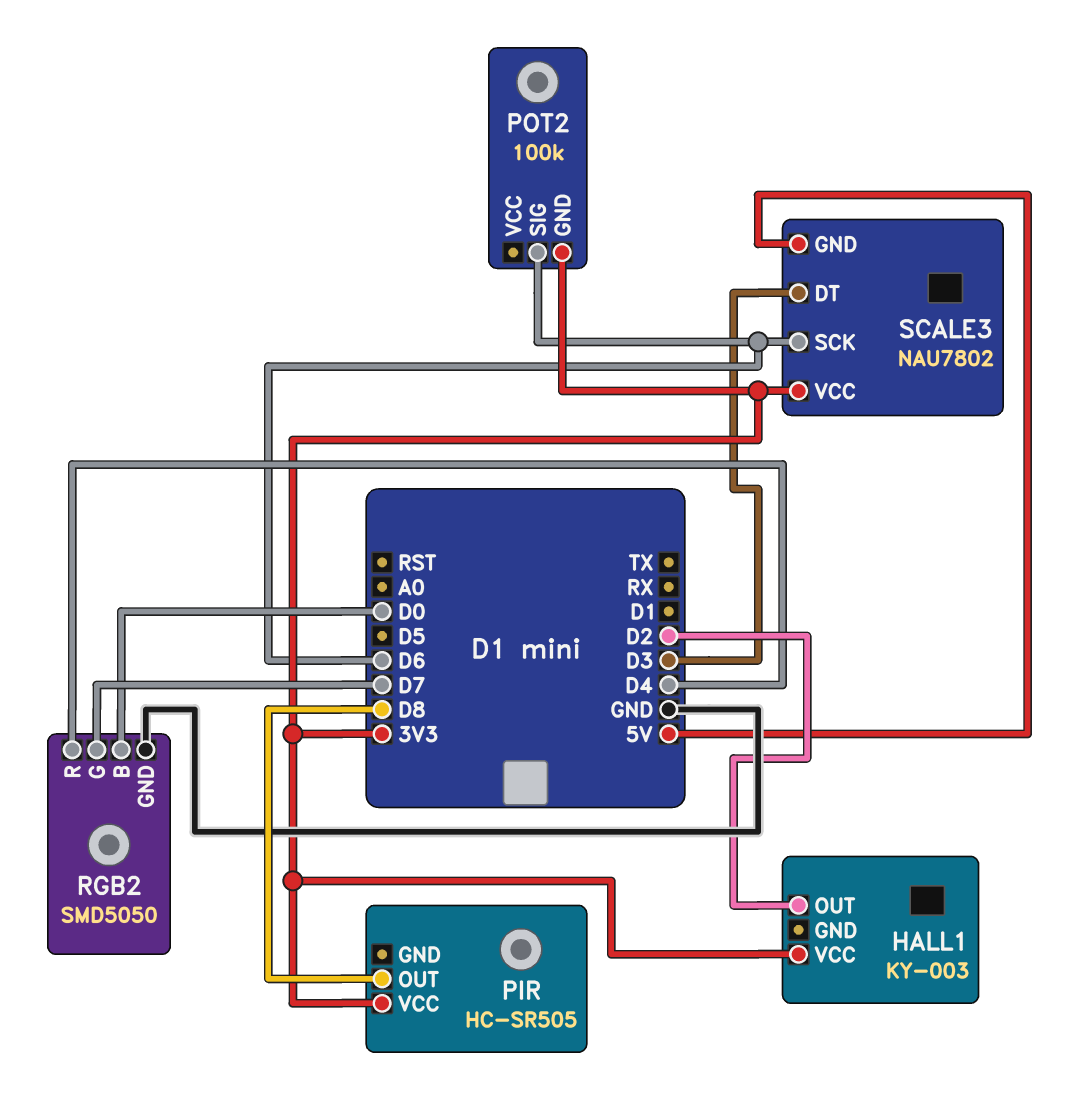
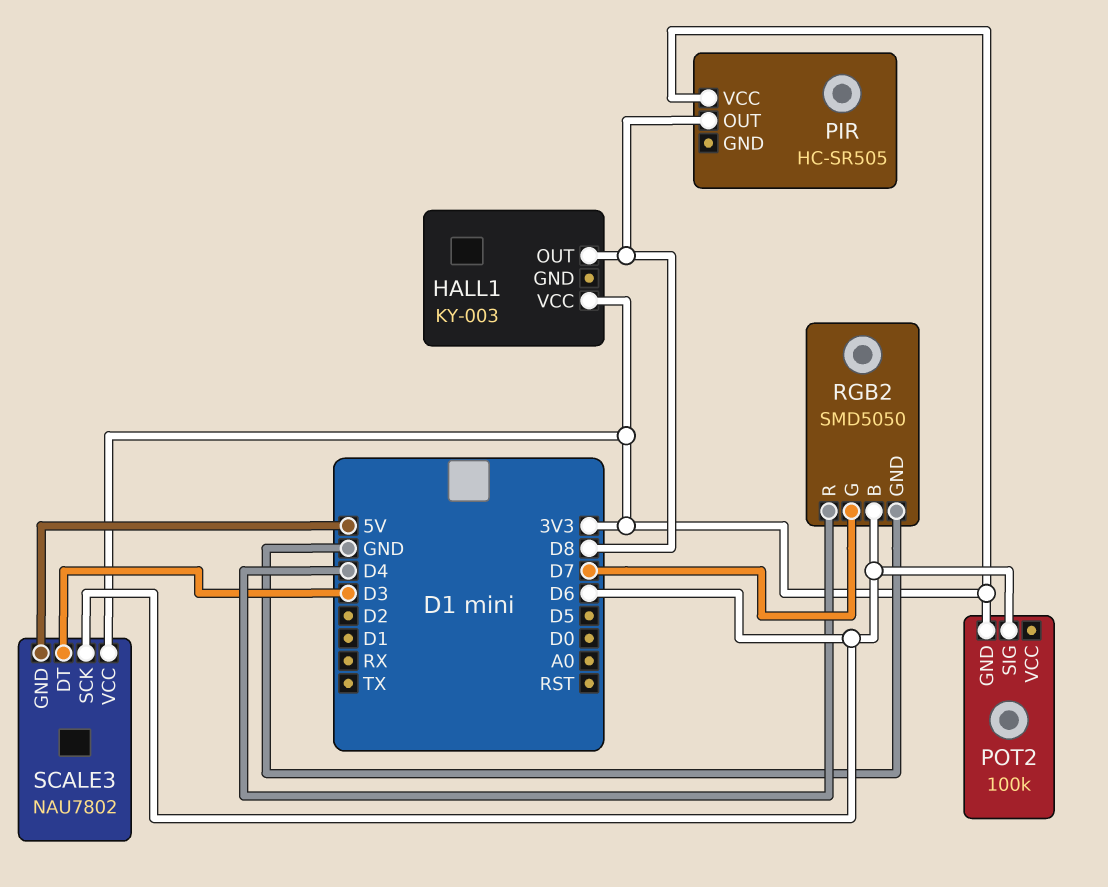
HALL1 pin OUT: D2 -> D8
RGB2 pin B: D0 -> D6

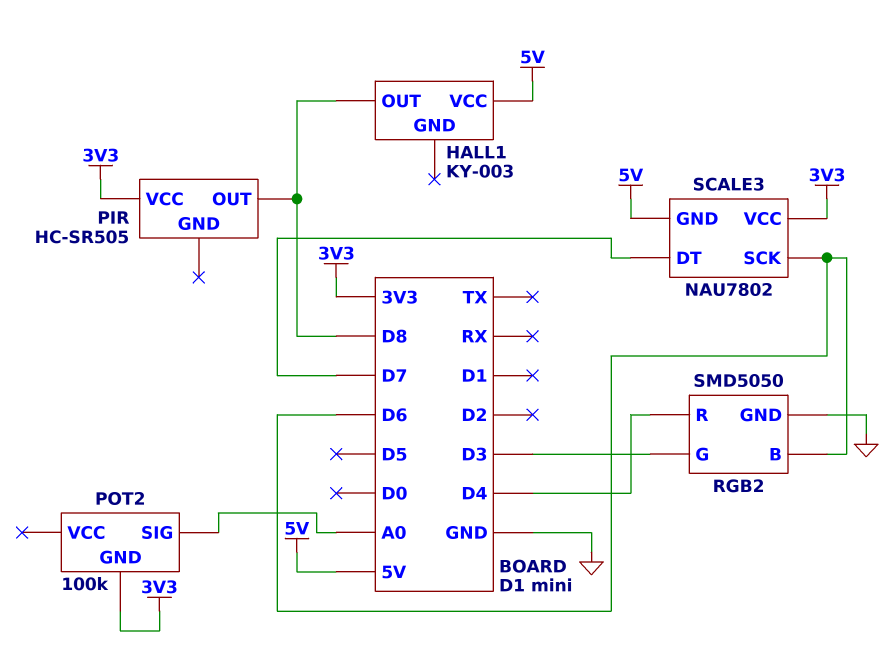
HALL1 pin VCC: 3V3 -> 5V
POT2 pin SIG: D6 -> A0
RGB2 pin G: D7 -> D3
SCALE3 pin DT: D3 -> D7

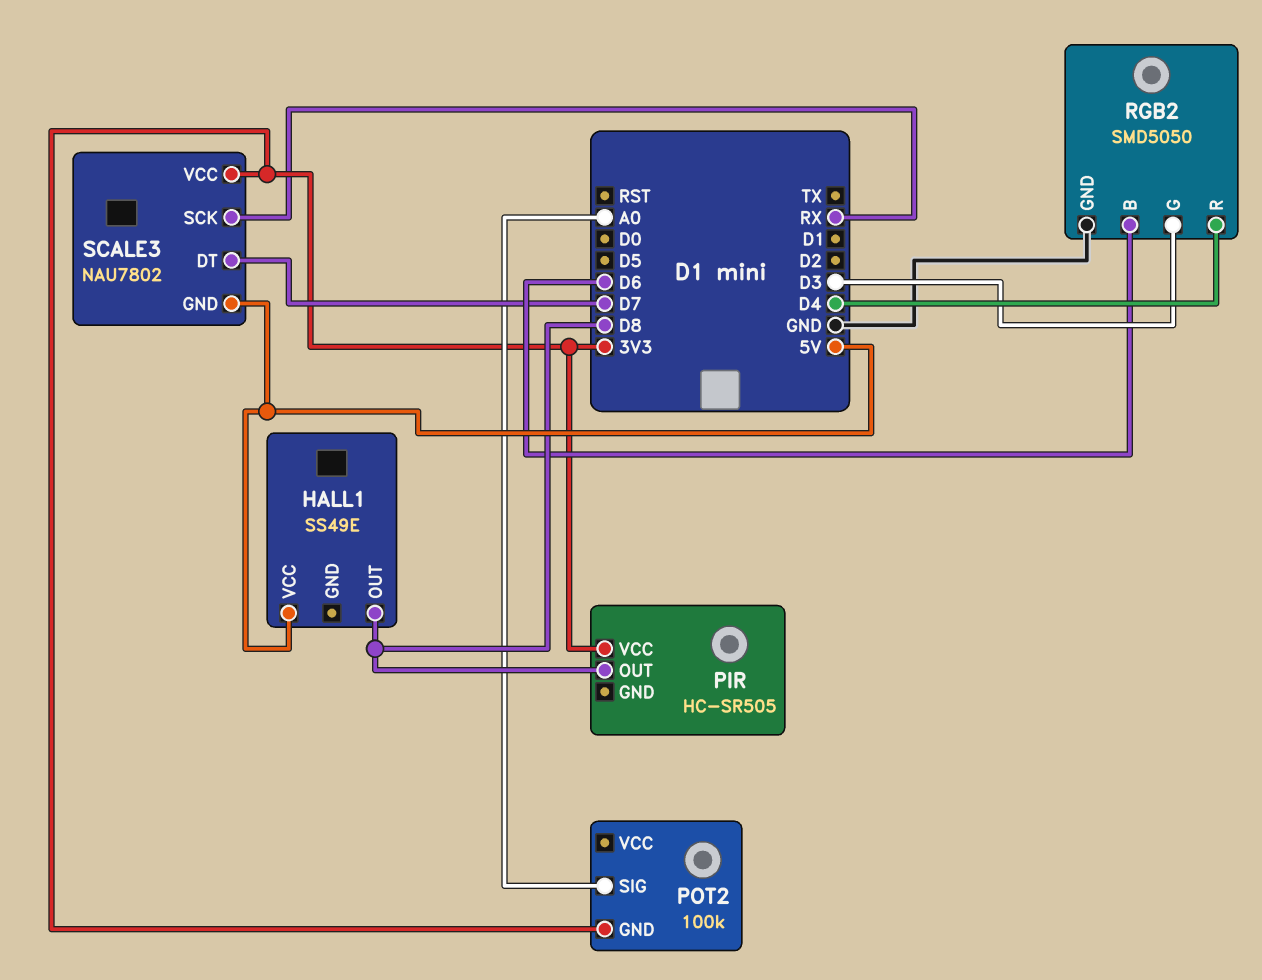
HALL1: KY-003 -> SS49E
SCALE3 pin SCK: D6 -> RX

